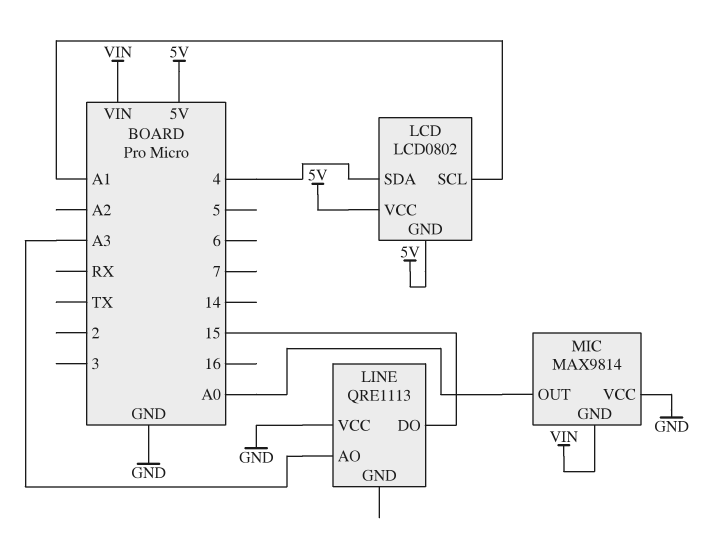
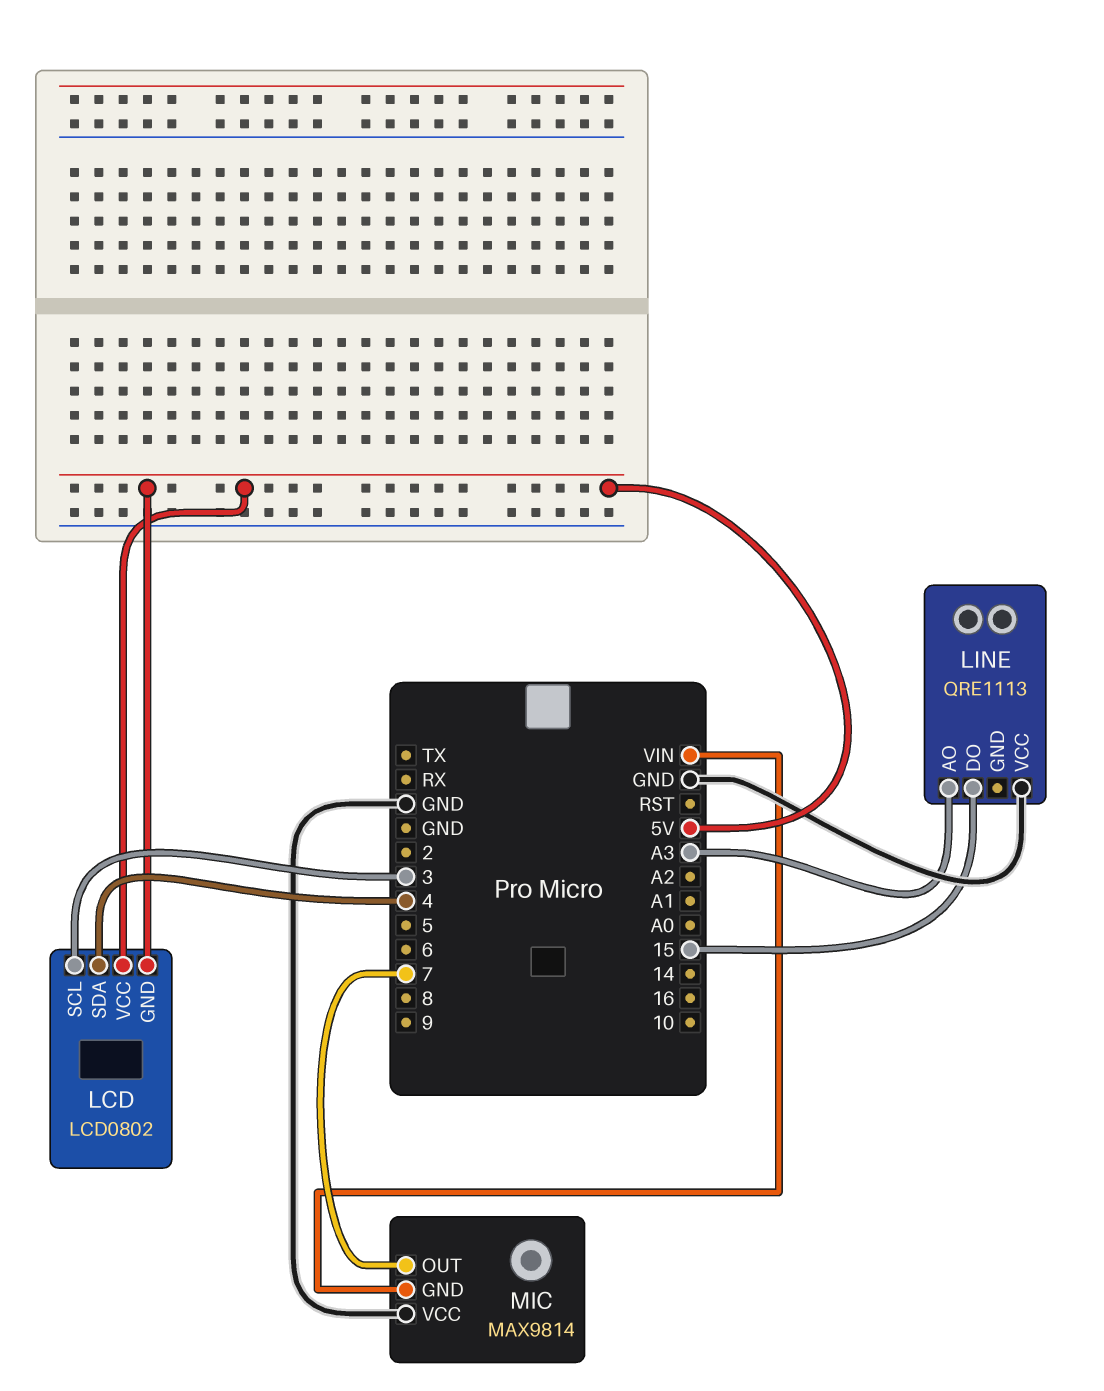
LCD pin SCL: A1 -> 3
MIC pin OUT: A0 -> 7

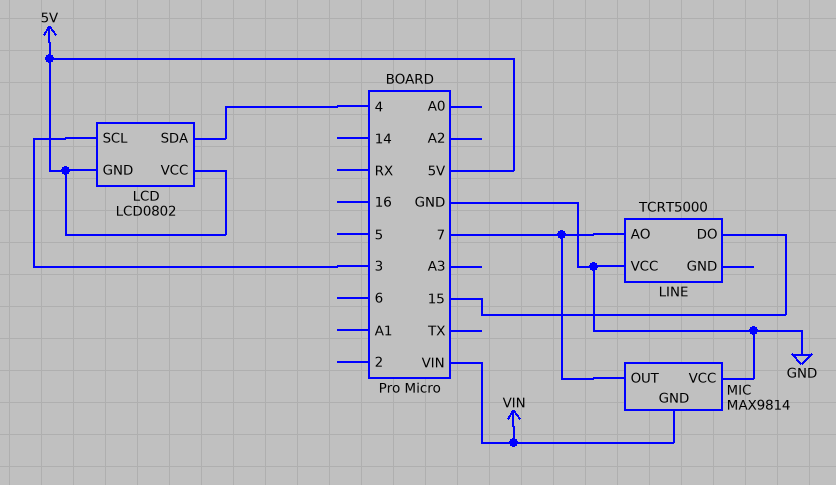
LINE: QRE1113 -> TCRT5000
LINE pin AO: A3 -> 7

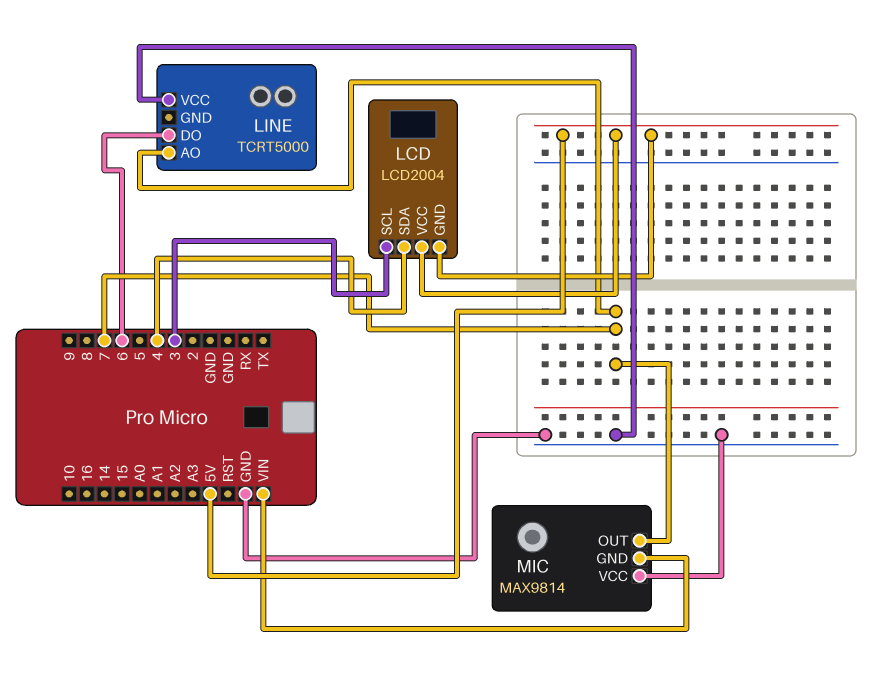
LCD: LCD0802 -> LCD2004
LINE pin DO: 15 -> 6

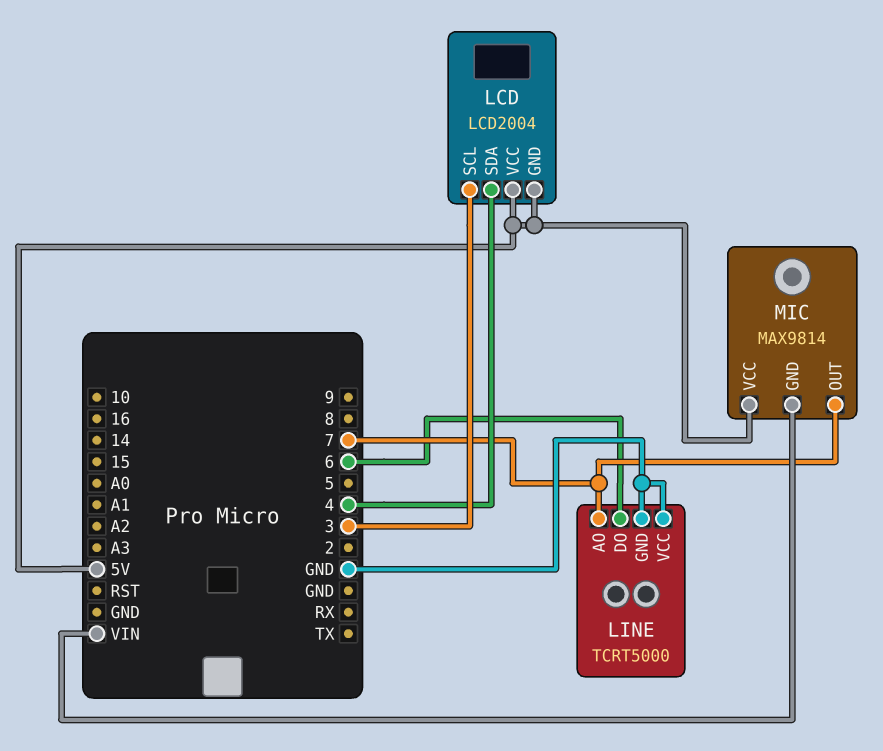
LINE pin GND: none -> GND
MIC pin VCC: GND -> 5V

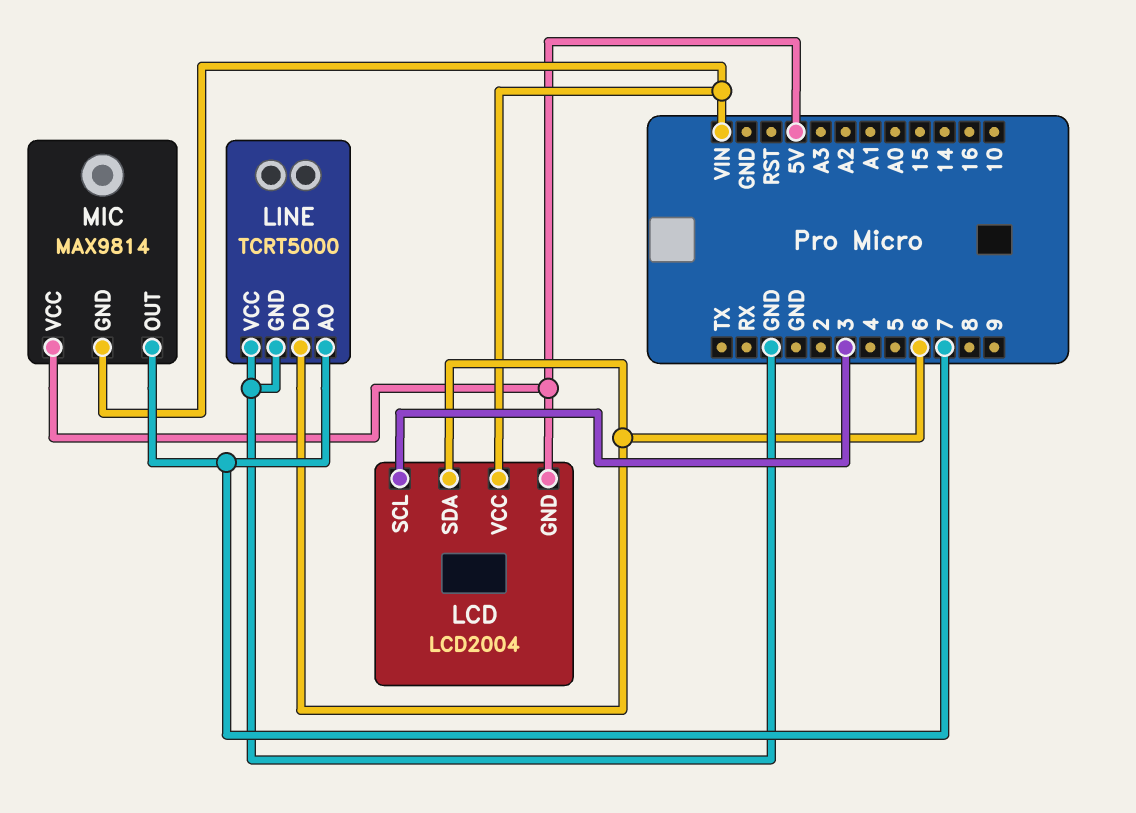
LCD pin SDA: 4 -> 6
LCD pin VCC: 5V -> VIN

